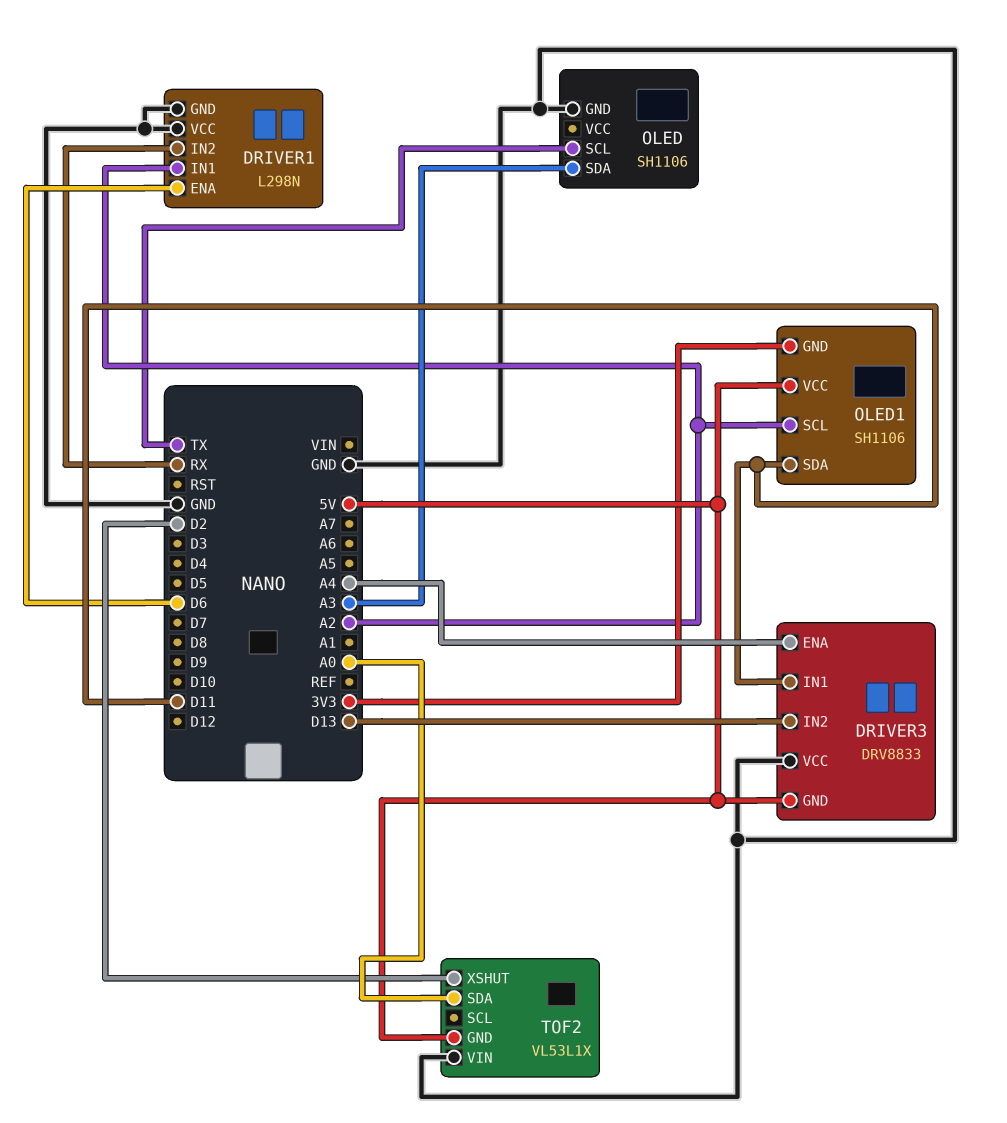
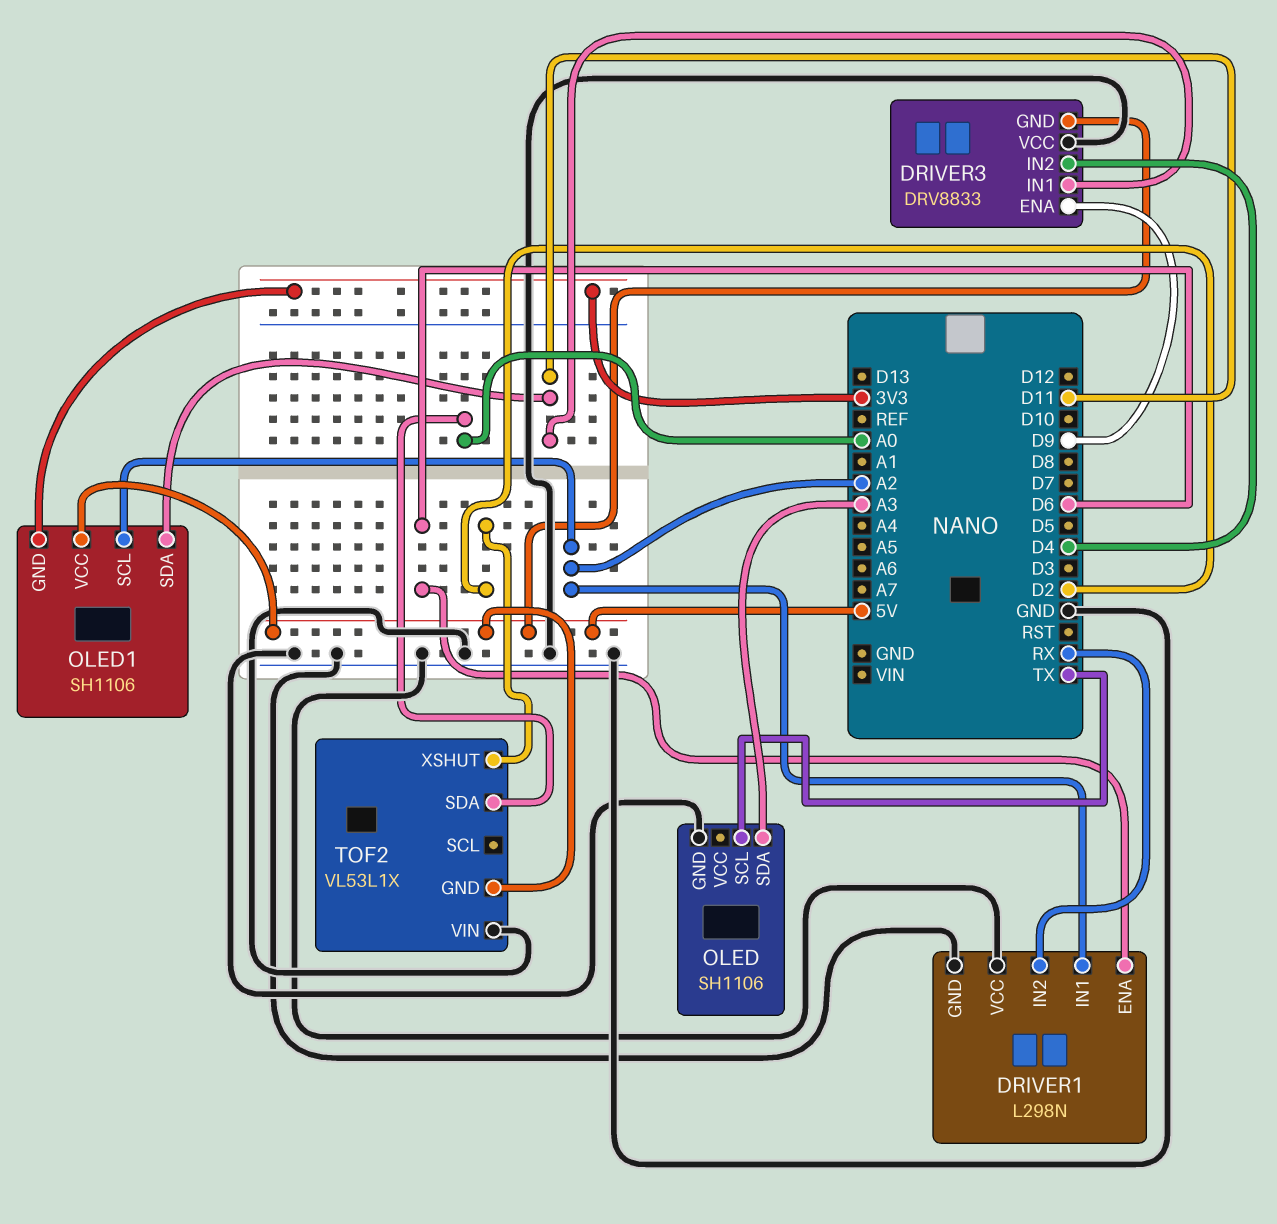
DRIVER3 pin ENA: A4 -> D9
DRIVER3 pin IN2: D13 -> D4

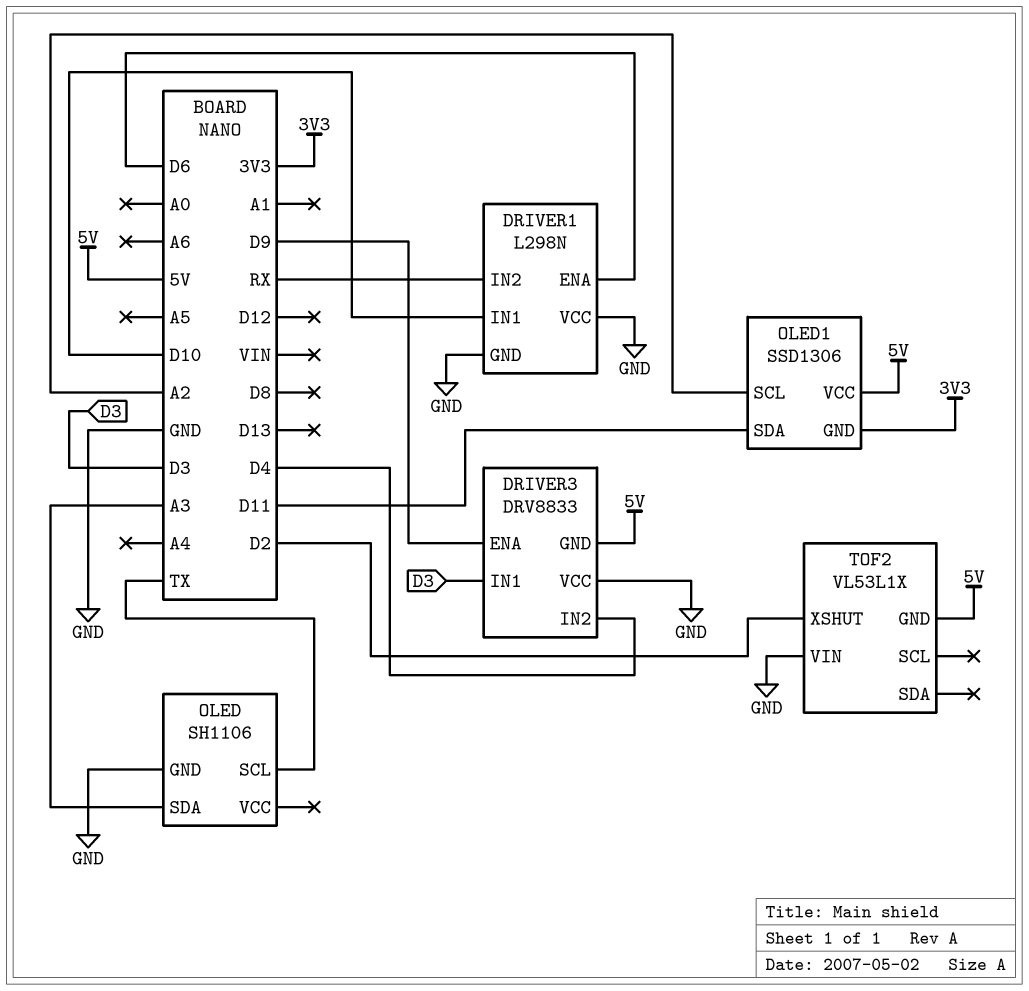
DRIVER1 pin IN1: A2 -> D10
DRIVER3 pin IN1: D11 -> D3
OLED1: SH1106 -> SSD1306
TOF2 pin SDA: A0 -> none

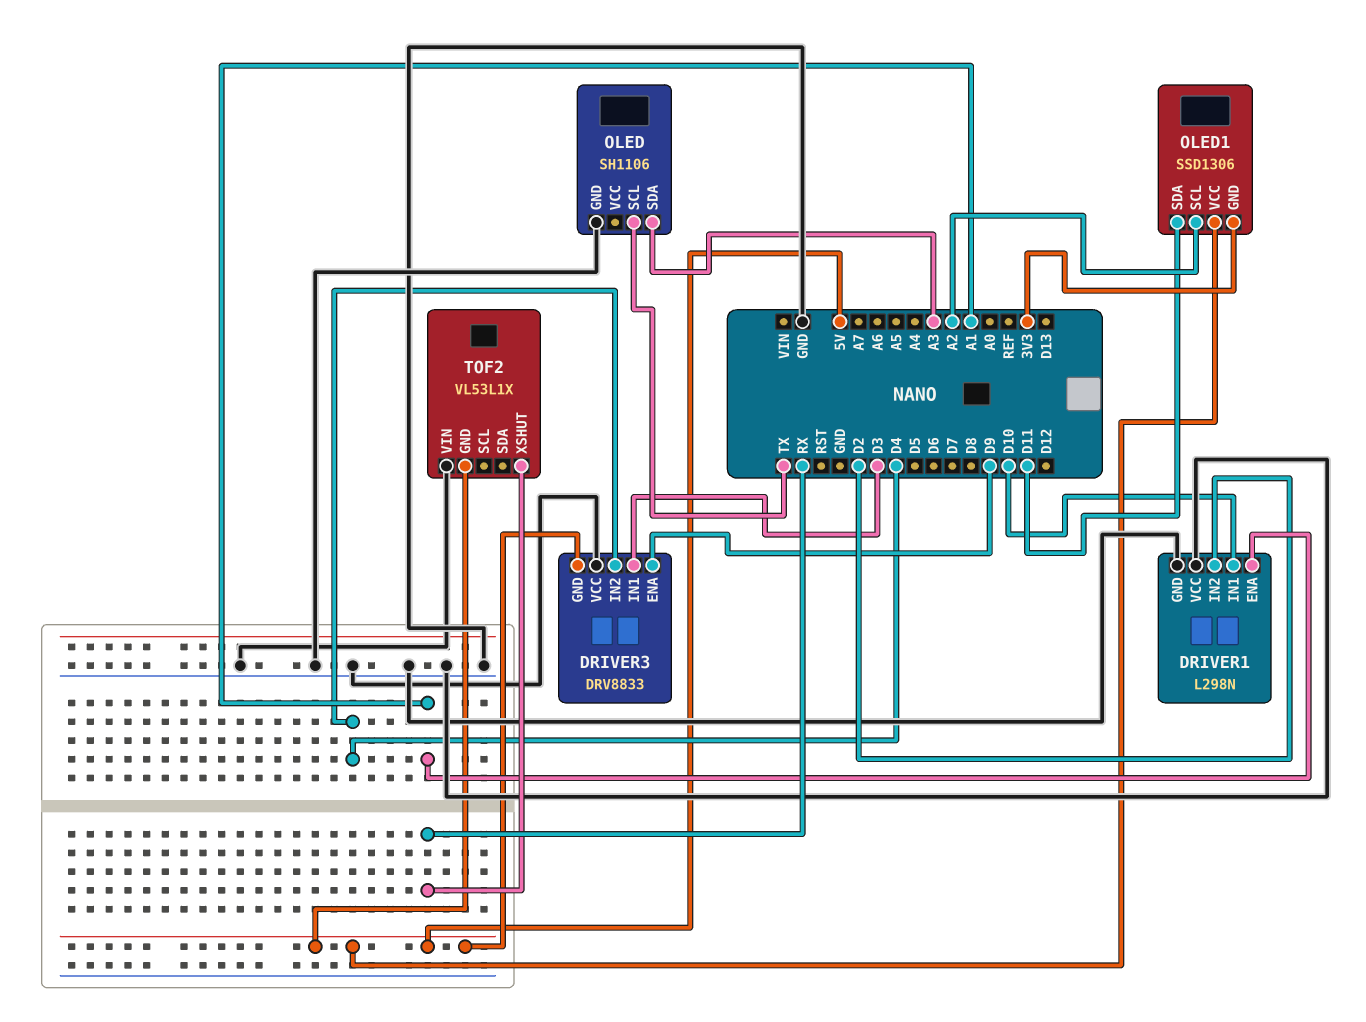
DRIVER1 pin ENA: D6 -> A1
DRIVER1 pin IN2: RX -> D2
TOF2 pin XSHUT: D2 -> RX

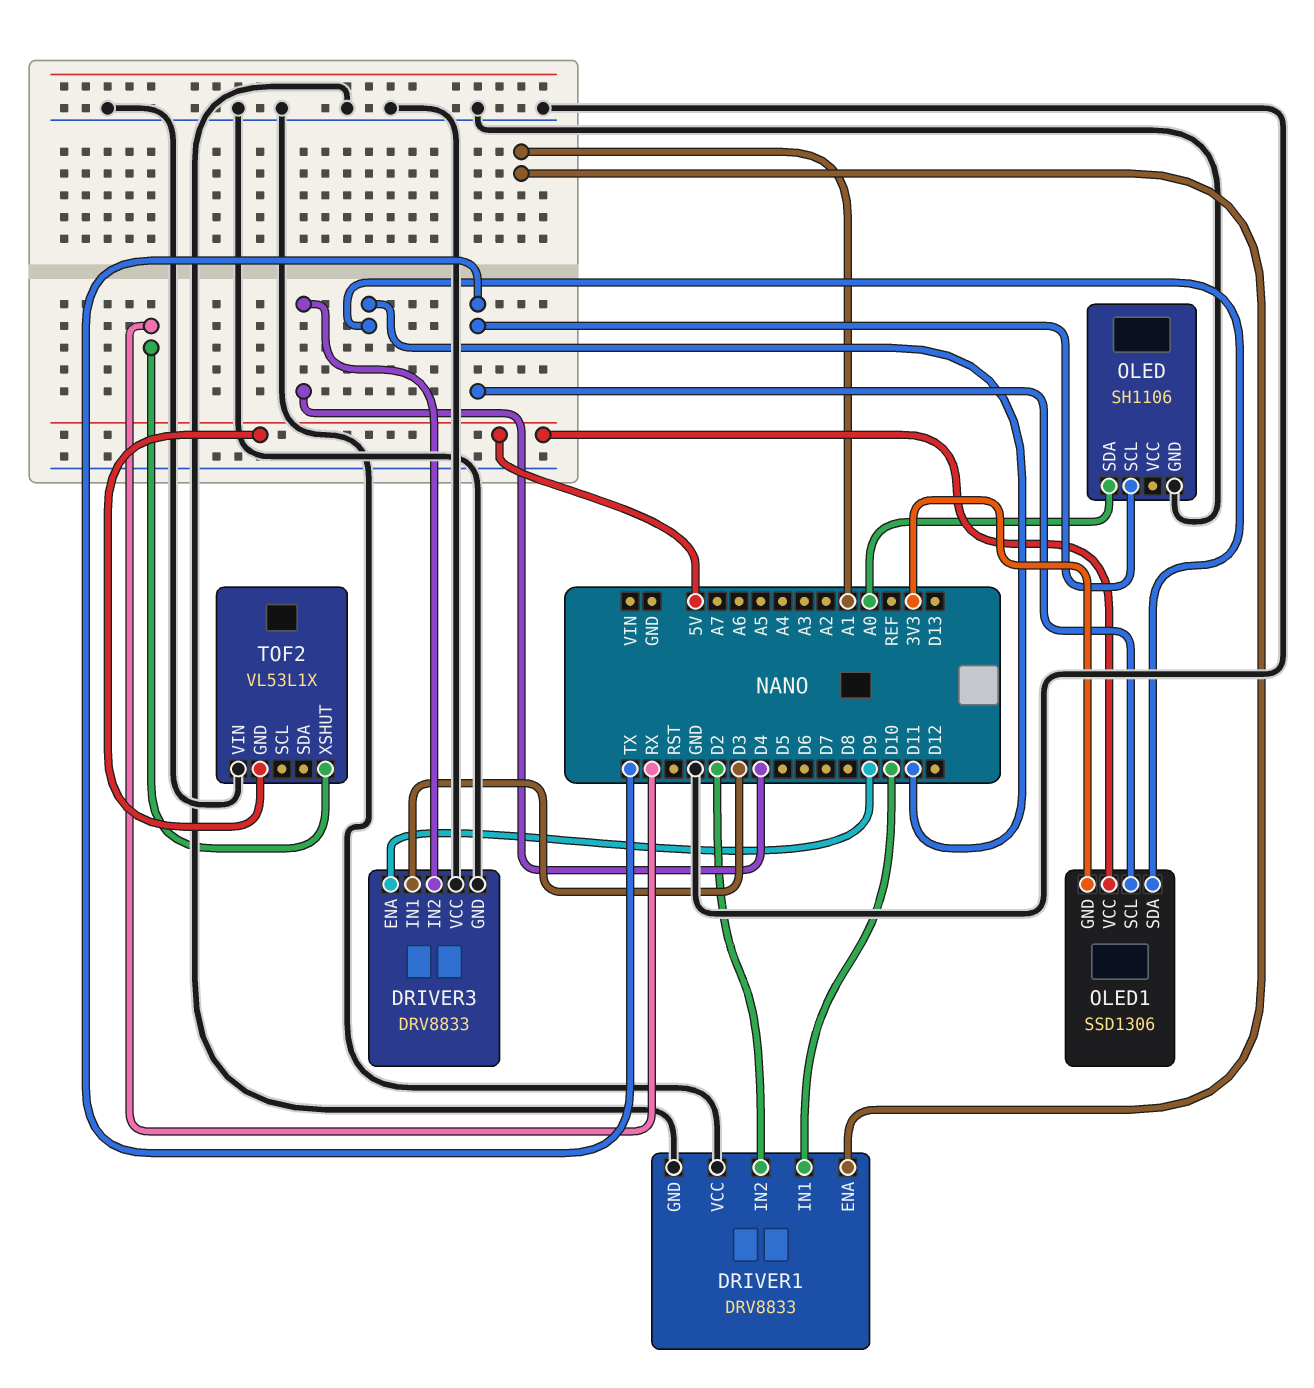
DRIVER1: L298N -> DRV8833
DRIVER3 pin GND: 5V -> GND
OLED pin SDA: A3 -> A0
OLED1 pin SCL: A2 -> TX

